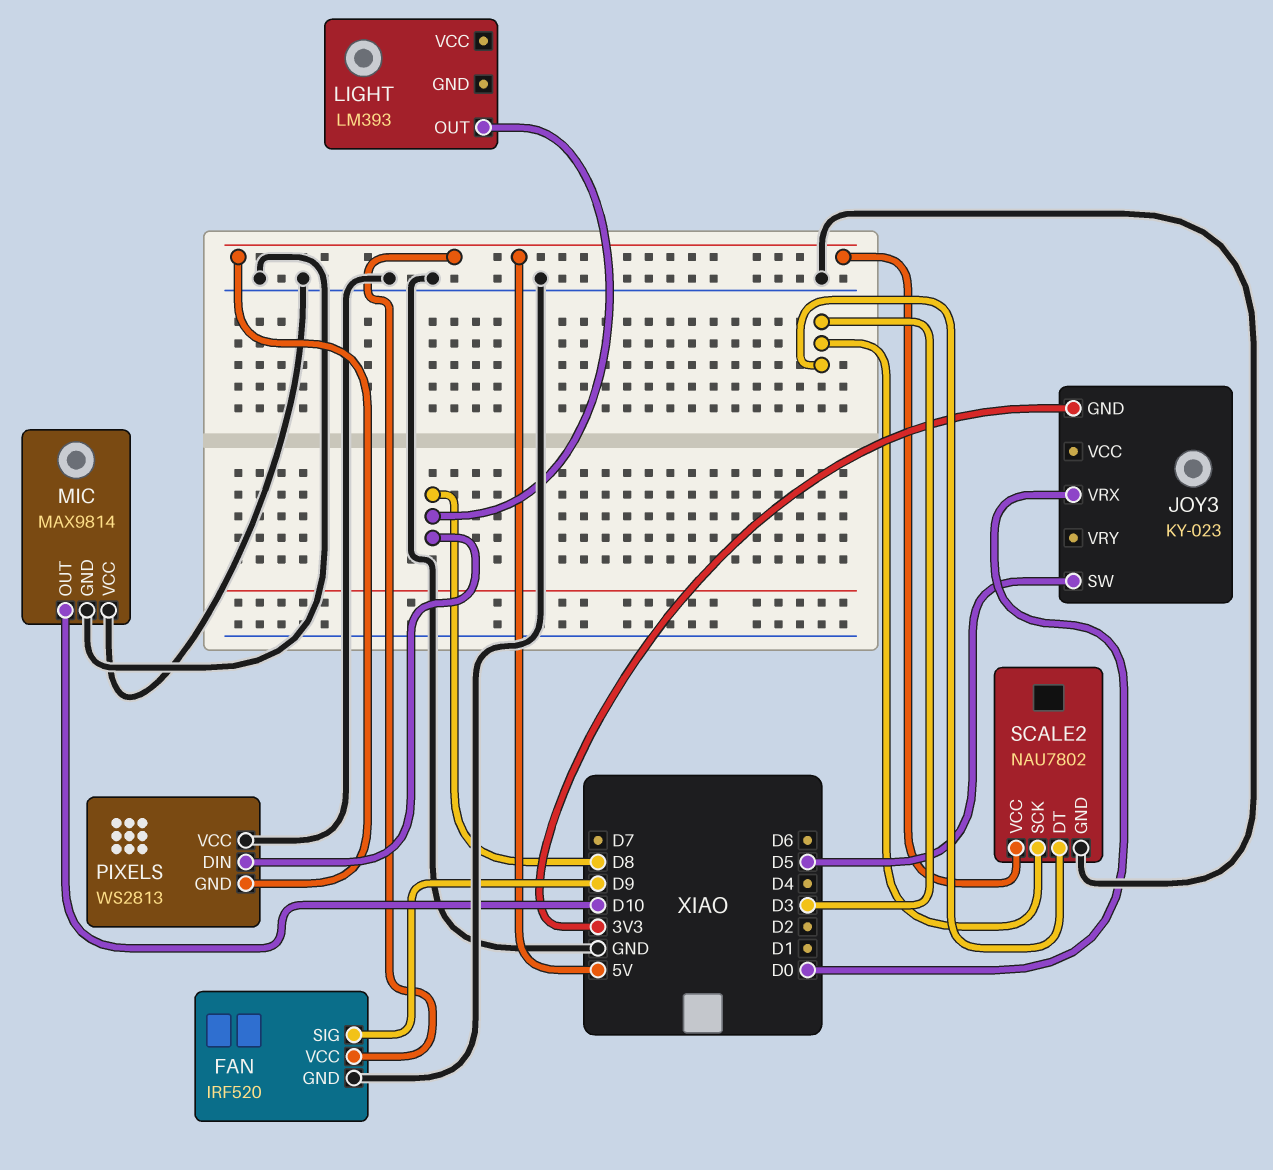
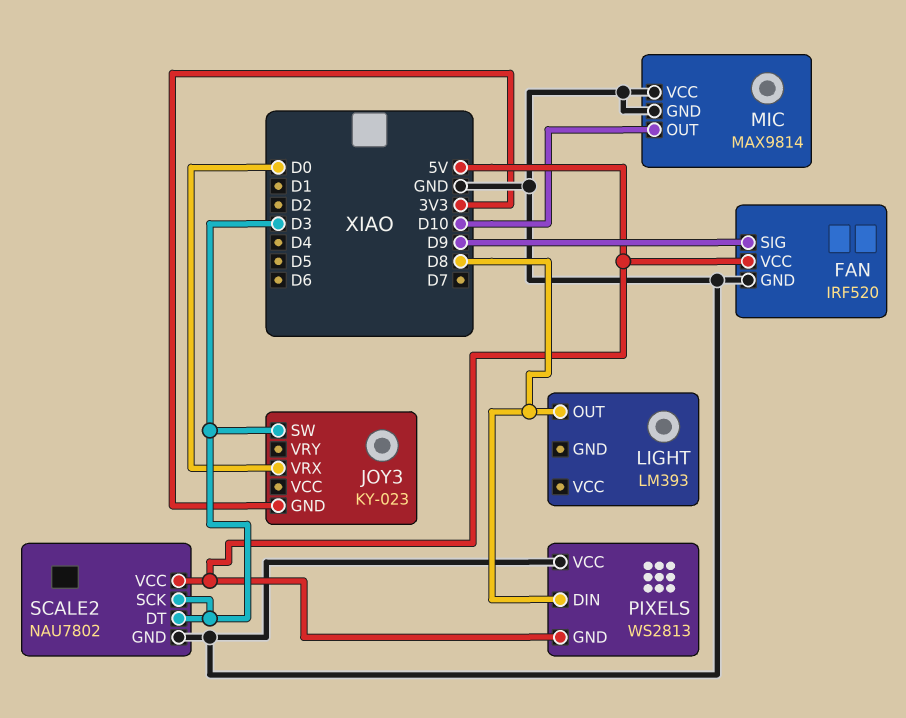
JOY3 pin SW: D5 -> D3

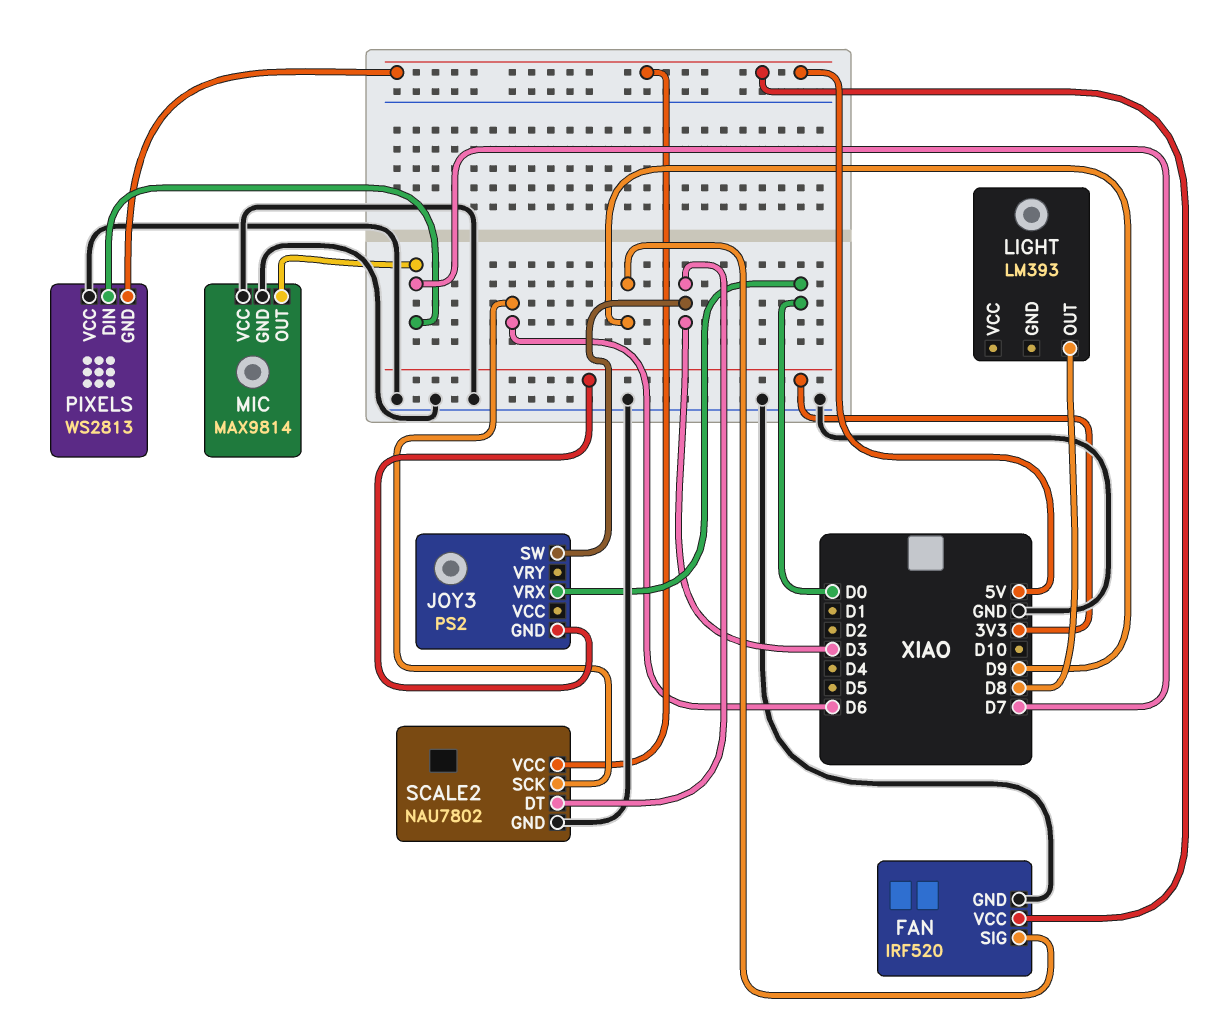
JOY3: KY-023 -> PS2
MIC pin OUT: D10 -> D7
PIXELS pin DIN: D8 -> D7
SCALE2 pin SCK: D3 -> D6

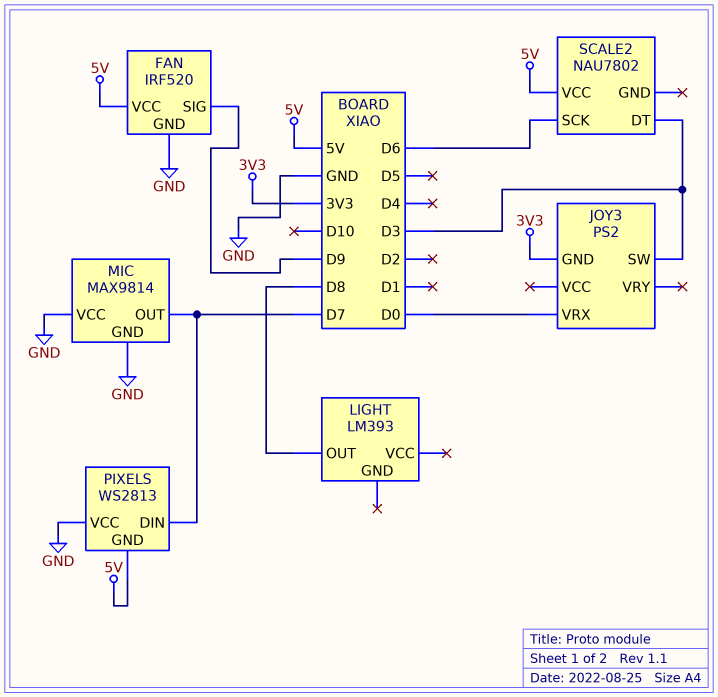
SCALE2 pin GND: GND -> none

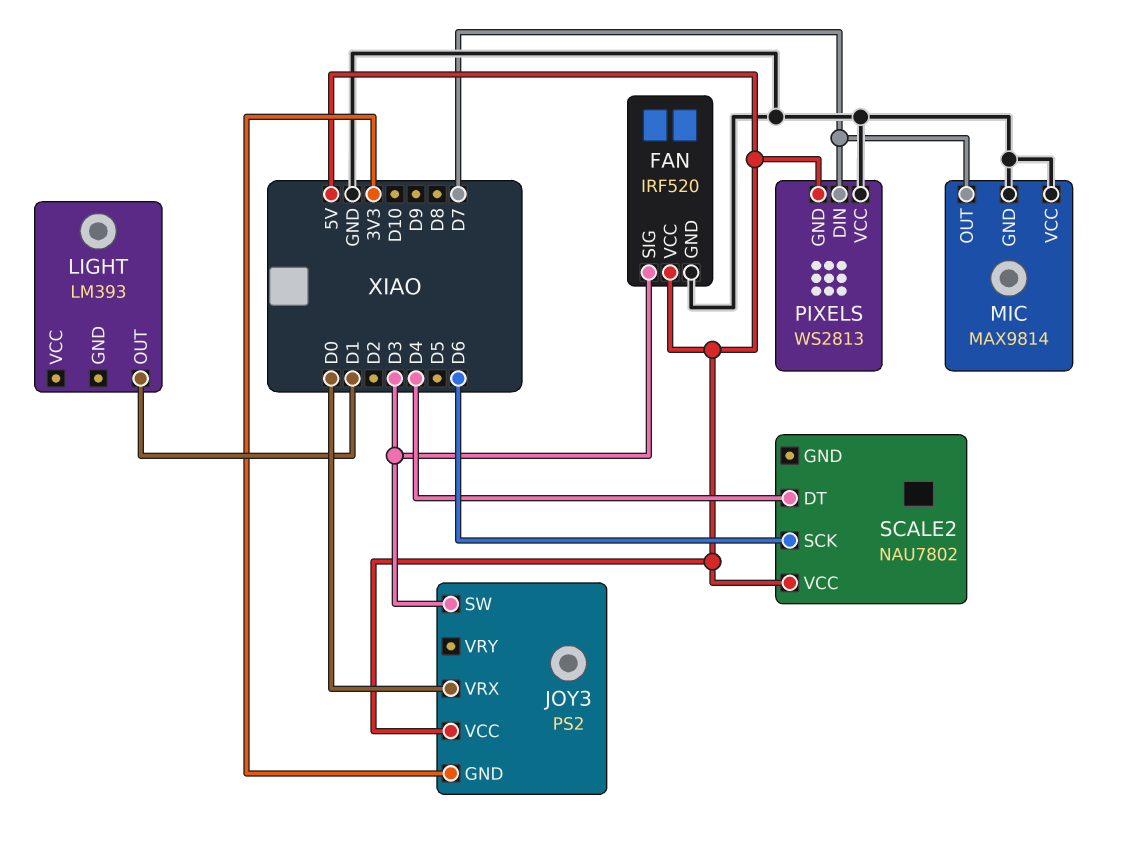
FAN pin SIG: D9 -> D3
JOY3 pin VCC: none -> 5V
LIGHT pin OUT: D8 -> D1
SCALE2 pin DT: D3 -> D4

